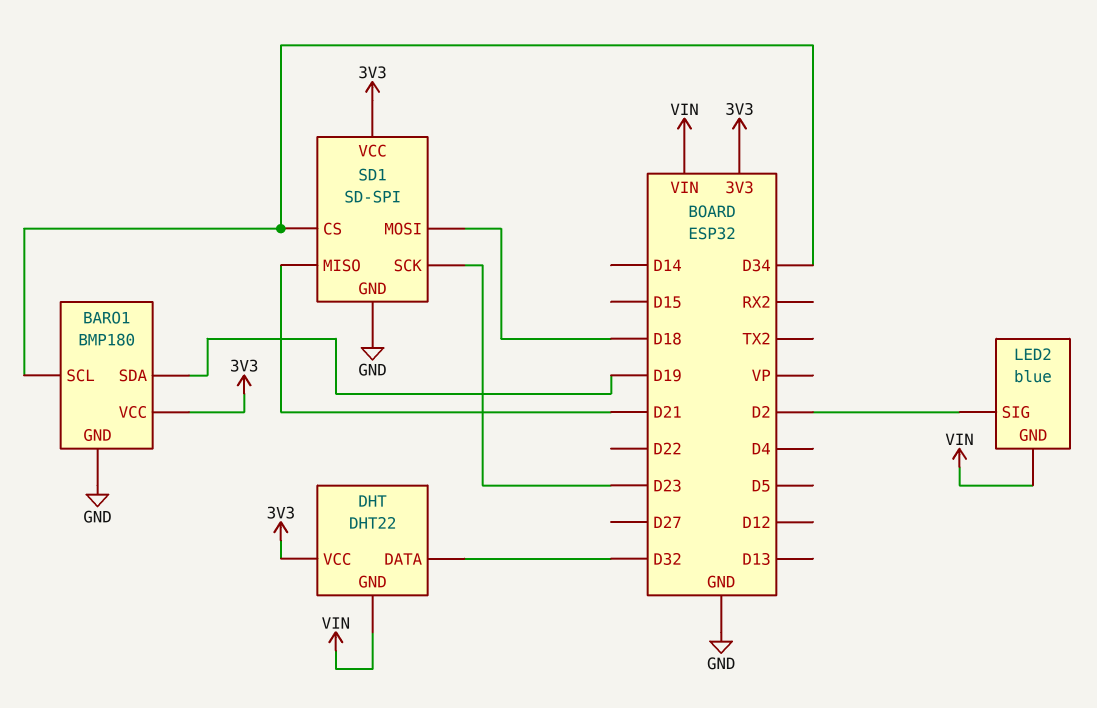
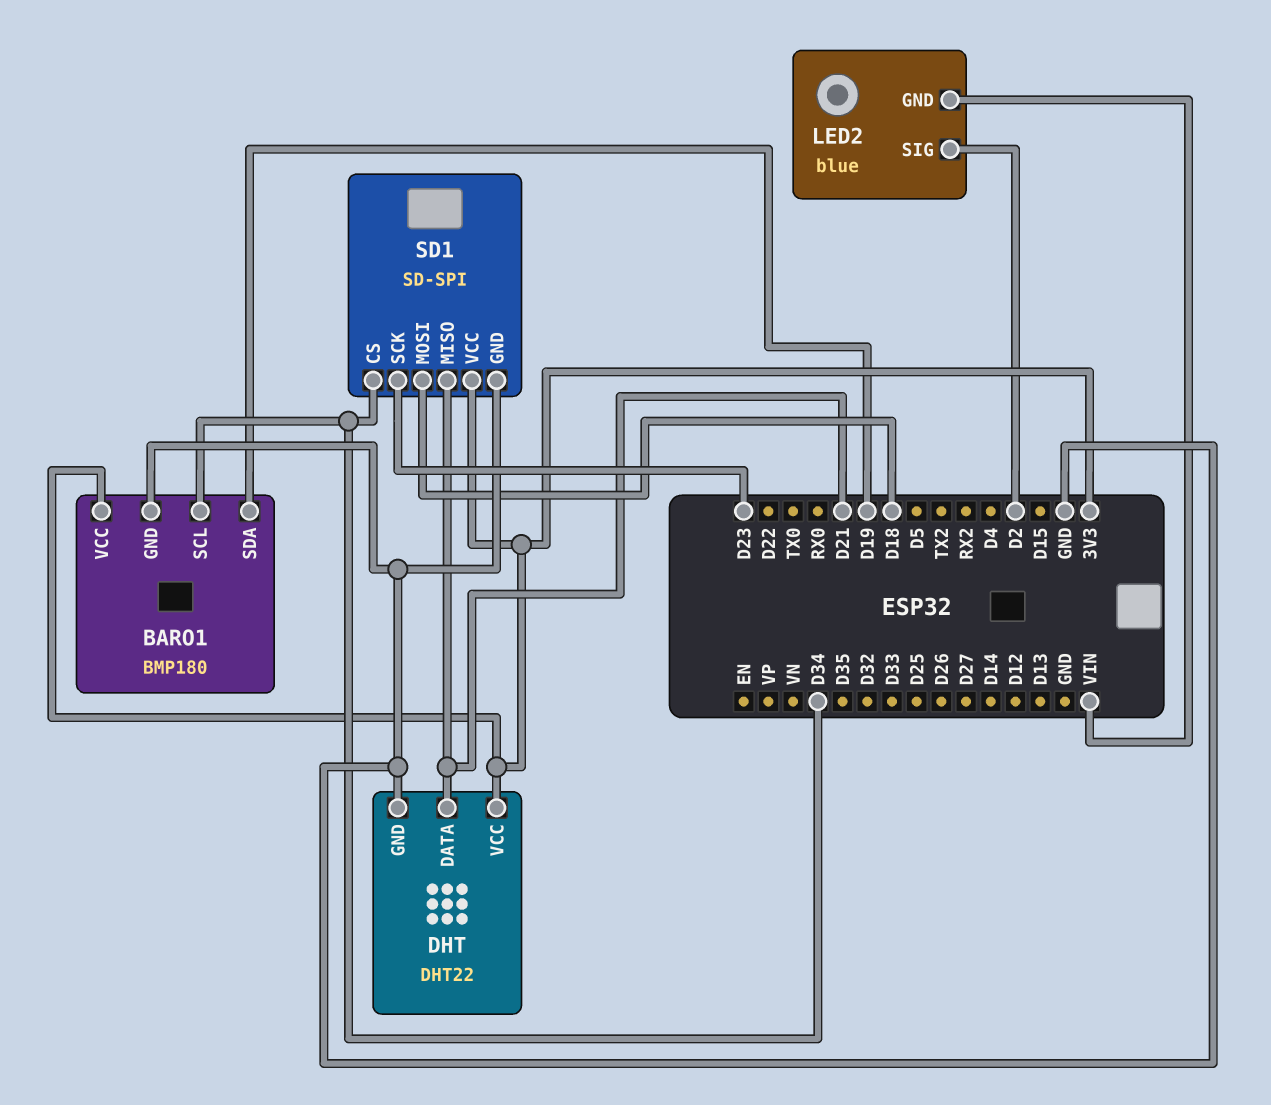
DHT pin DATA: D32 -> D21
DHT pin GND: VIN -> GND

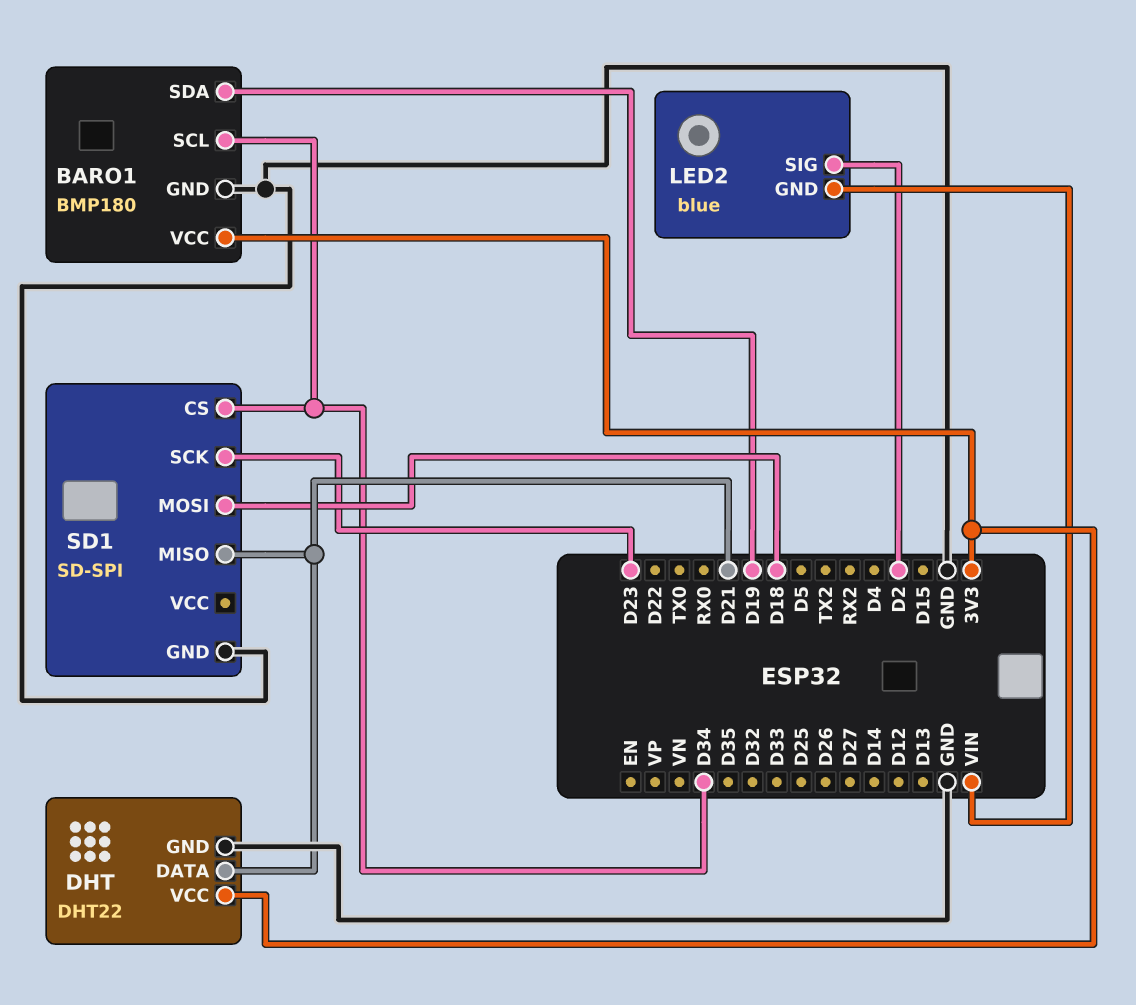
SD1 pin VCC: 3V3 -> none

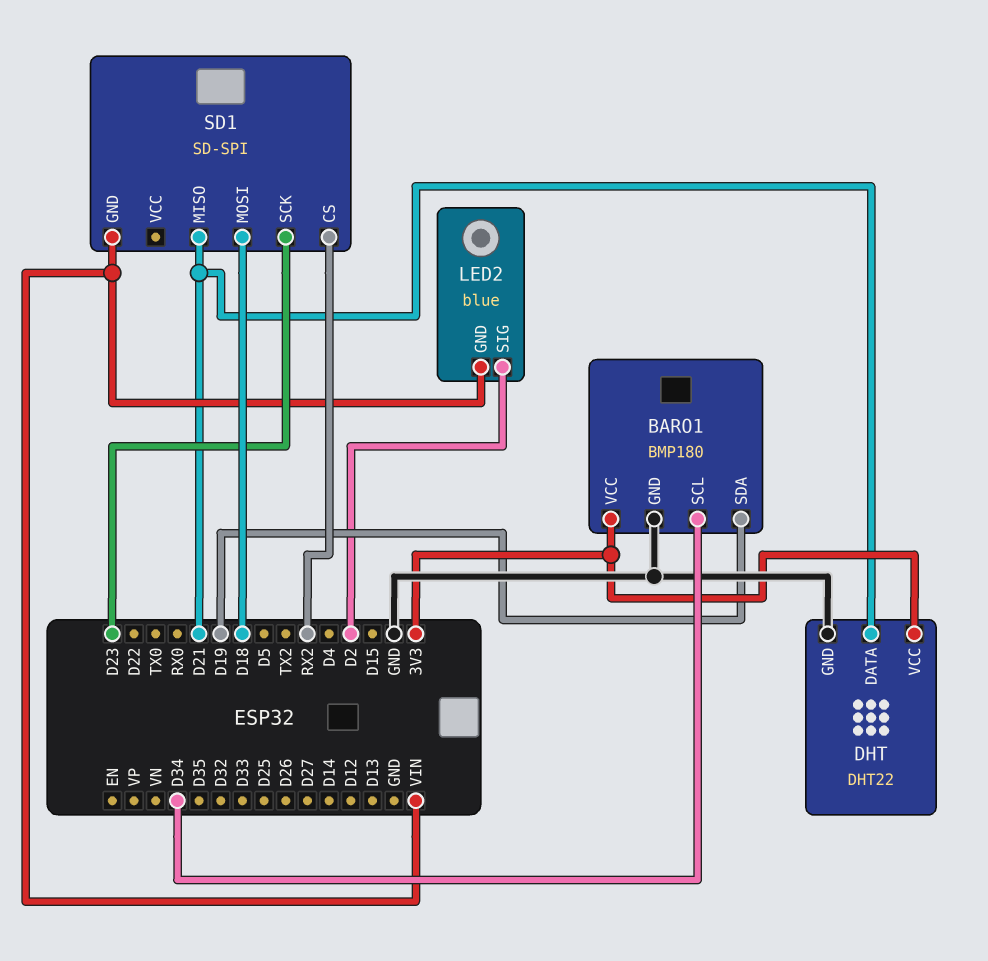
SD1 pin CS: D34 -> RX2
SD1 pin GND: GND -> VIN

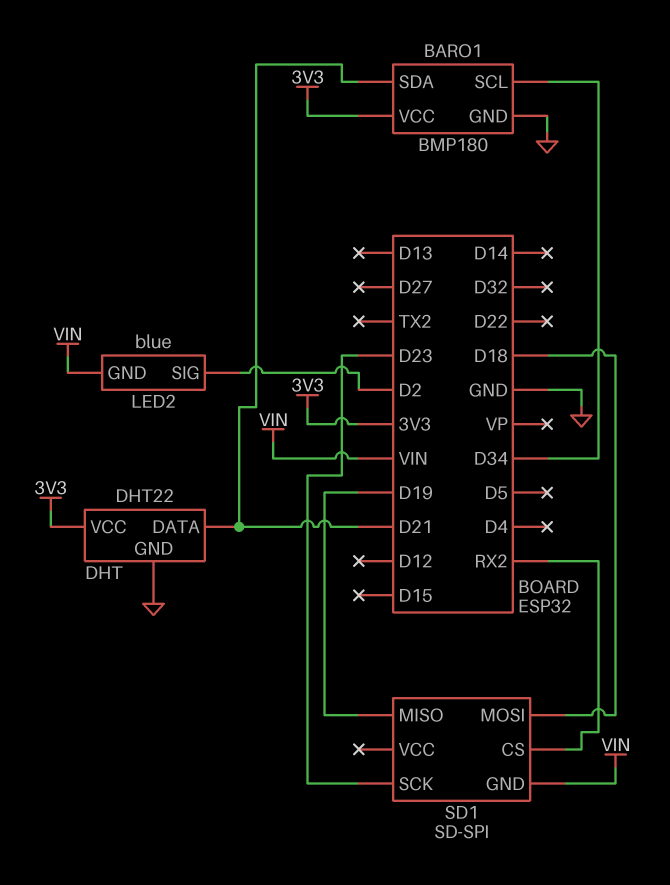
BARO1 pin SDA: D19 -> D21
SD1 pin MISO: D21 -> D19

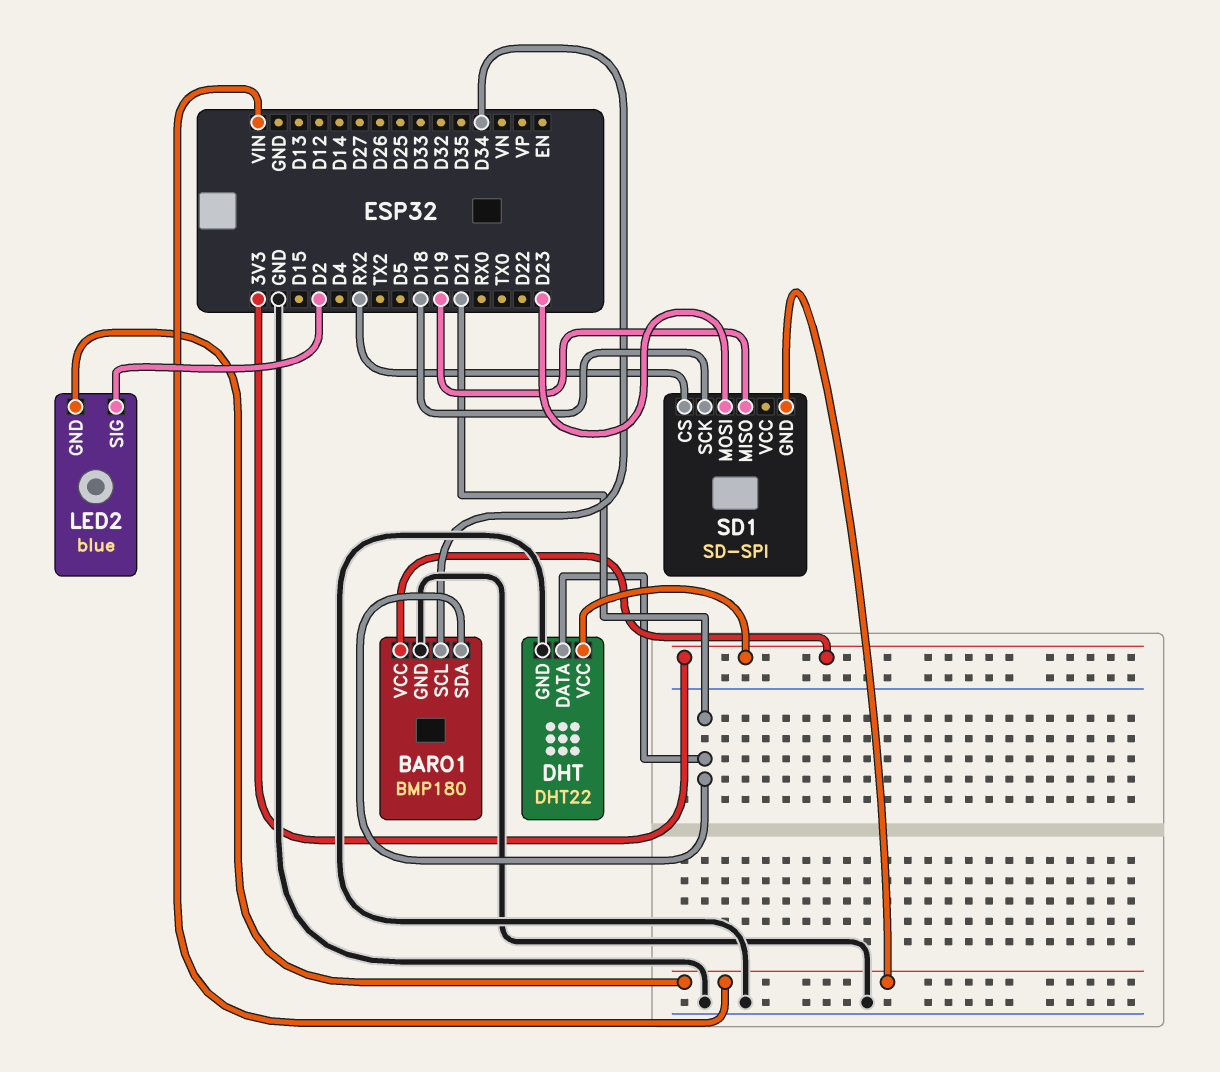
SD1 pin MOSI: D18 -> D23
SD1 pin SCK: D23 -> D18

